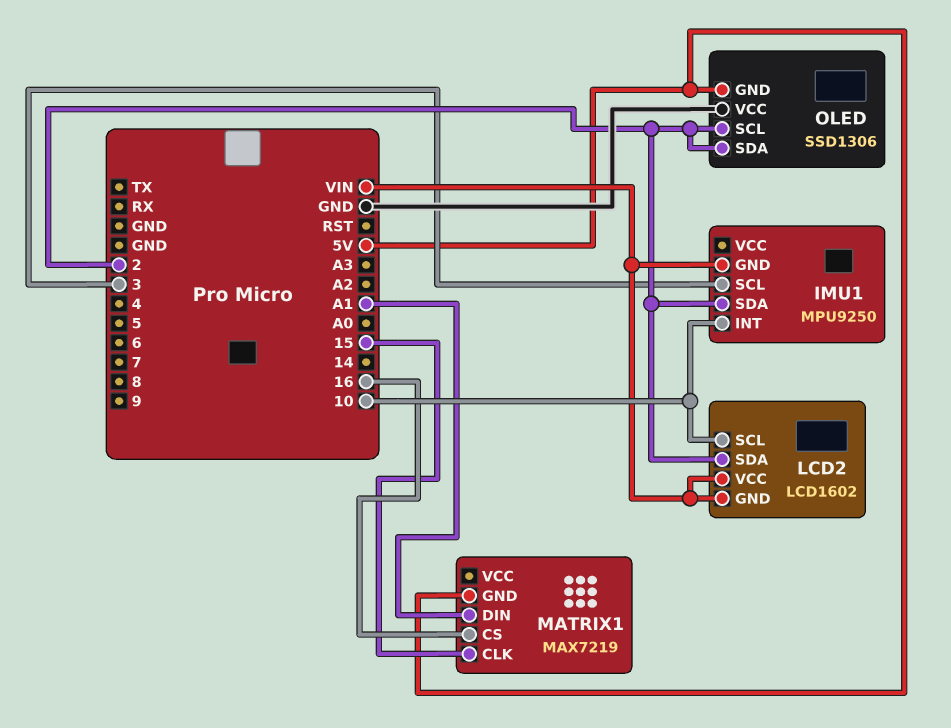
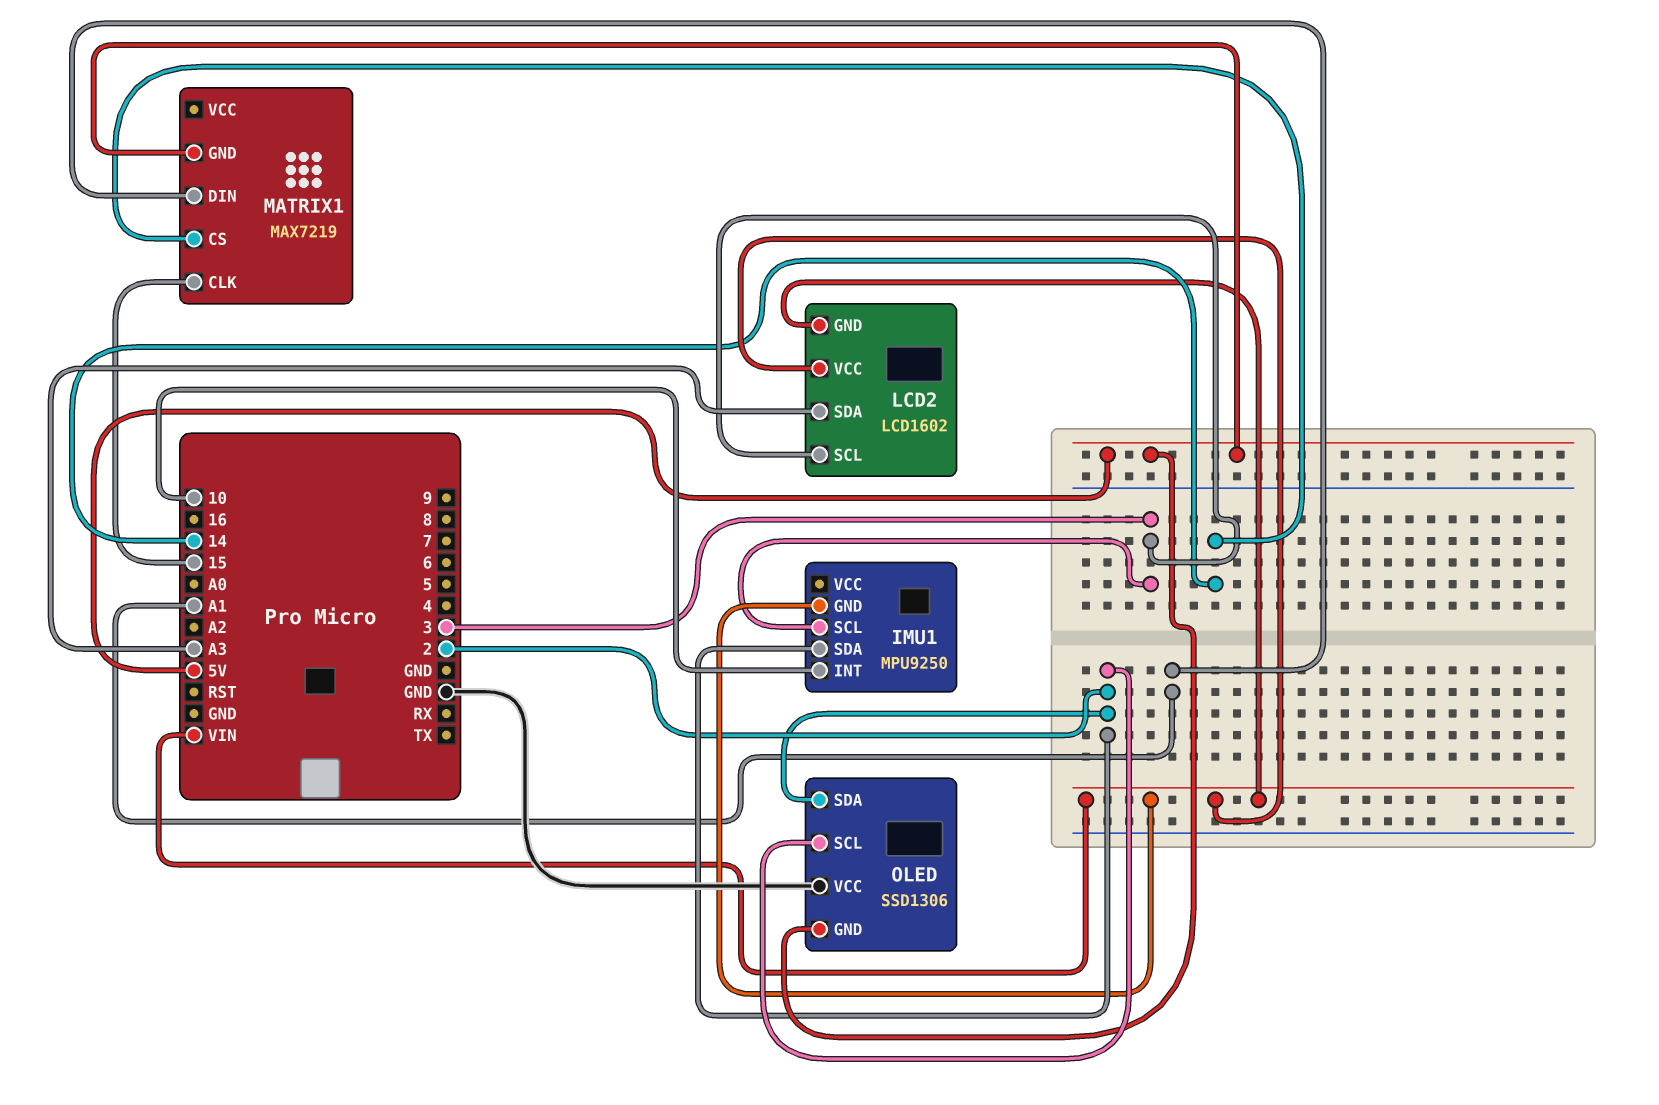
LCD2 pin SCL: 10 -> 3
LCD2 pin SDA: 2 -> A3
MATRIX1 pin CS: 16 -> 14

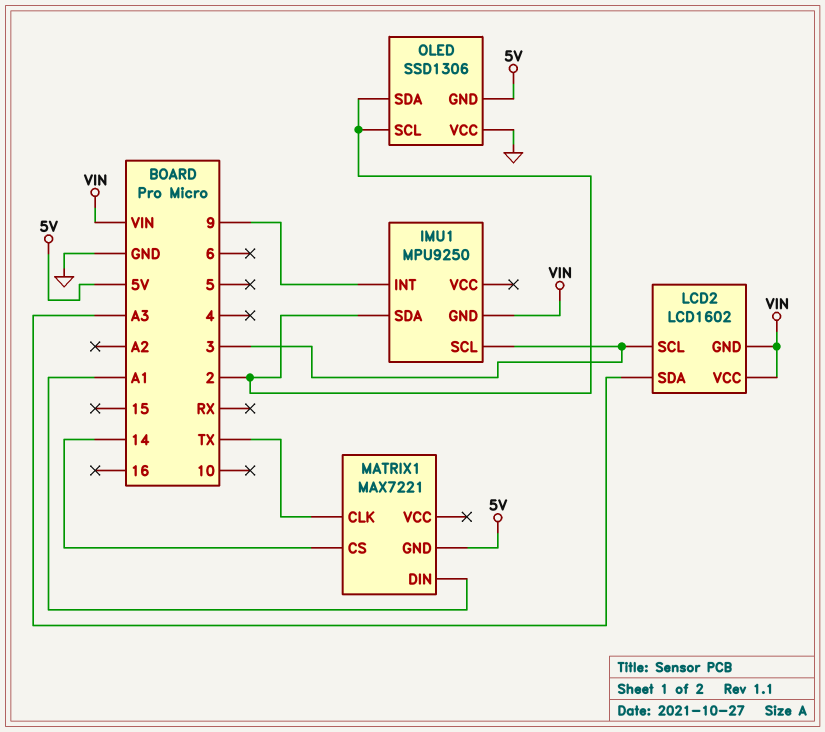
IMU1 pin INT: 10 -> 9
MATRIX1: MAX7219 -> MAX7221
MATRIX1 pin CLK: 15 -> TX

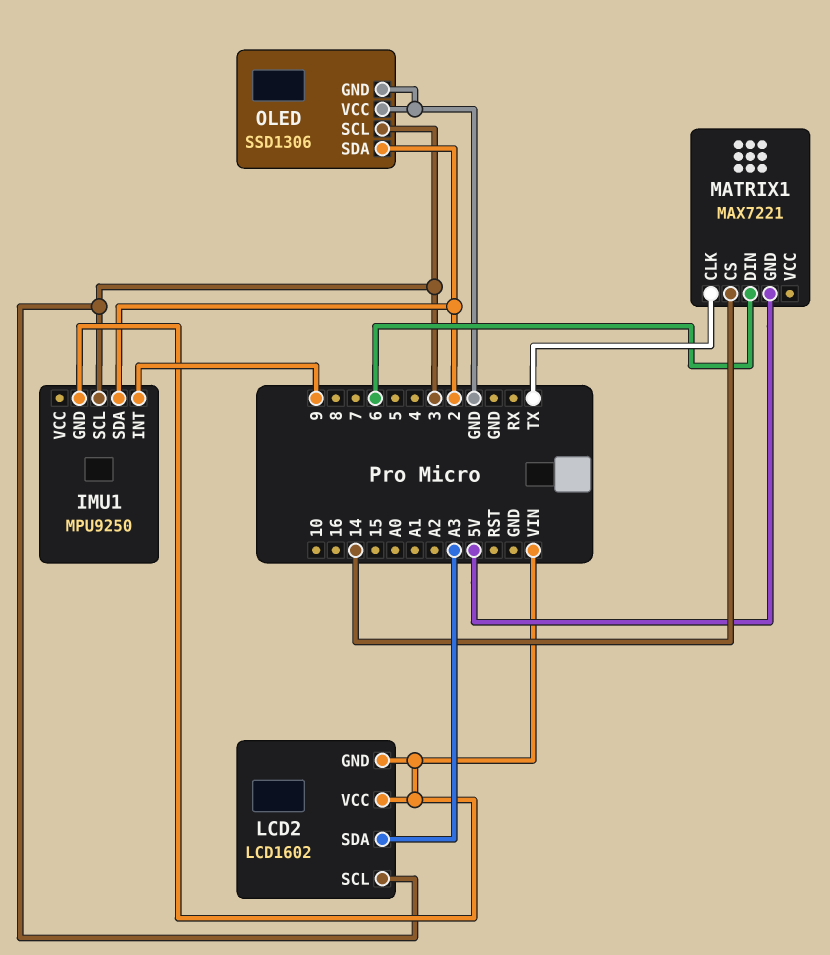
MATRIX1 pin DIN: A1 -> 6
OLED pin GND: 5V -> GND
OLED pin SCL: 2 -> 3

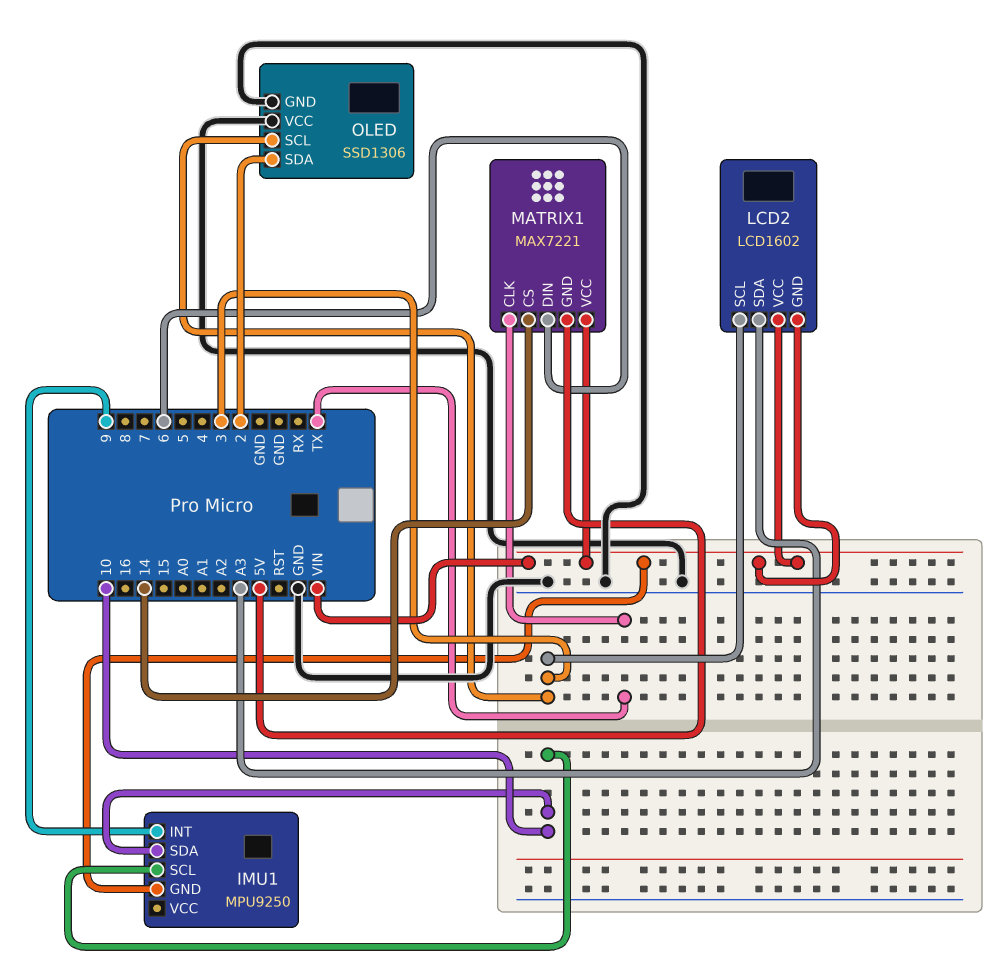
IMU1 pin SCL: 3 -> 10
IMU1 pin SDA: 2 -> 10
MATRIX1 pin VCC: none -> VIN

